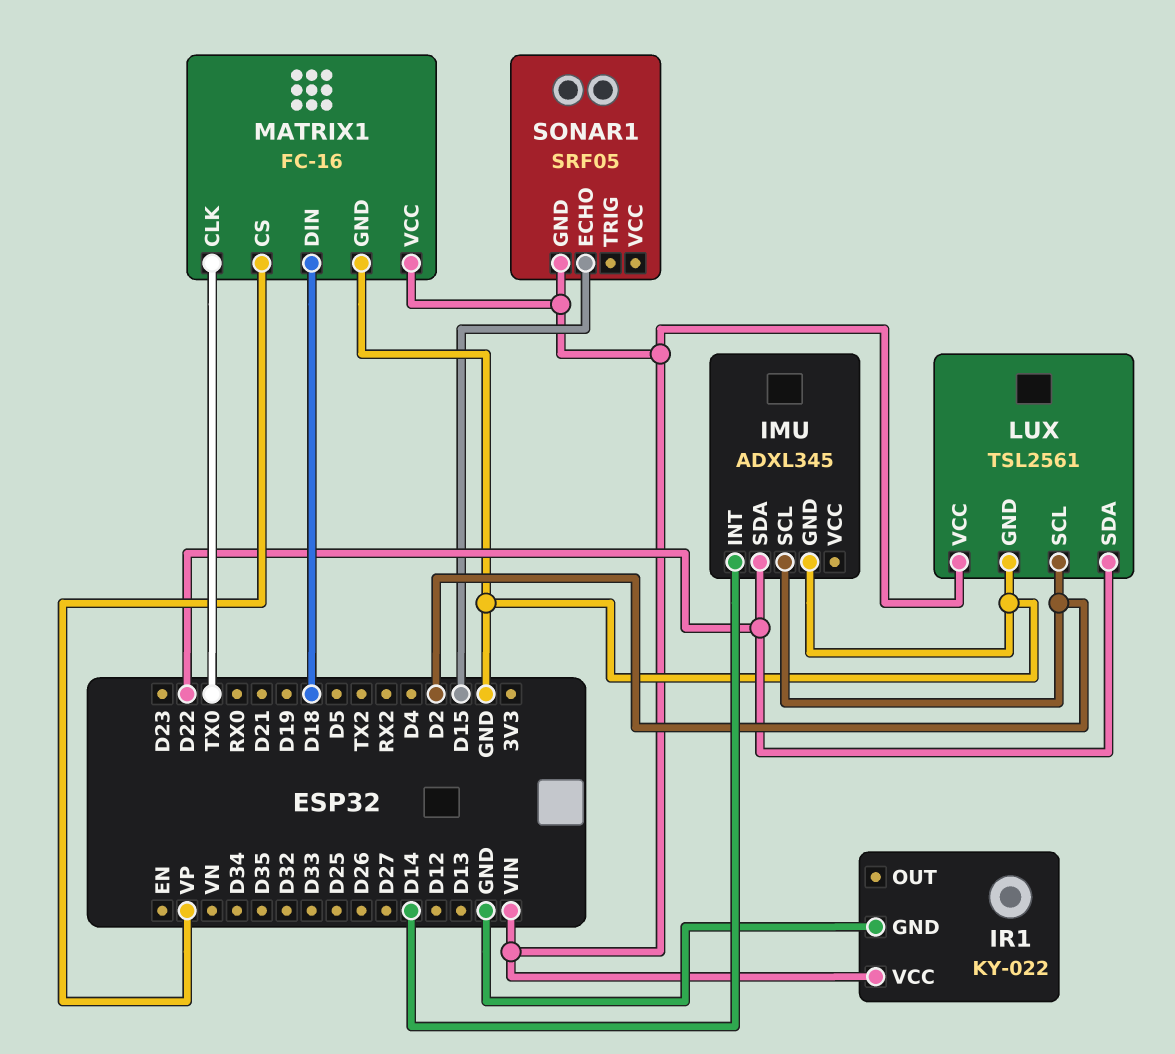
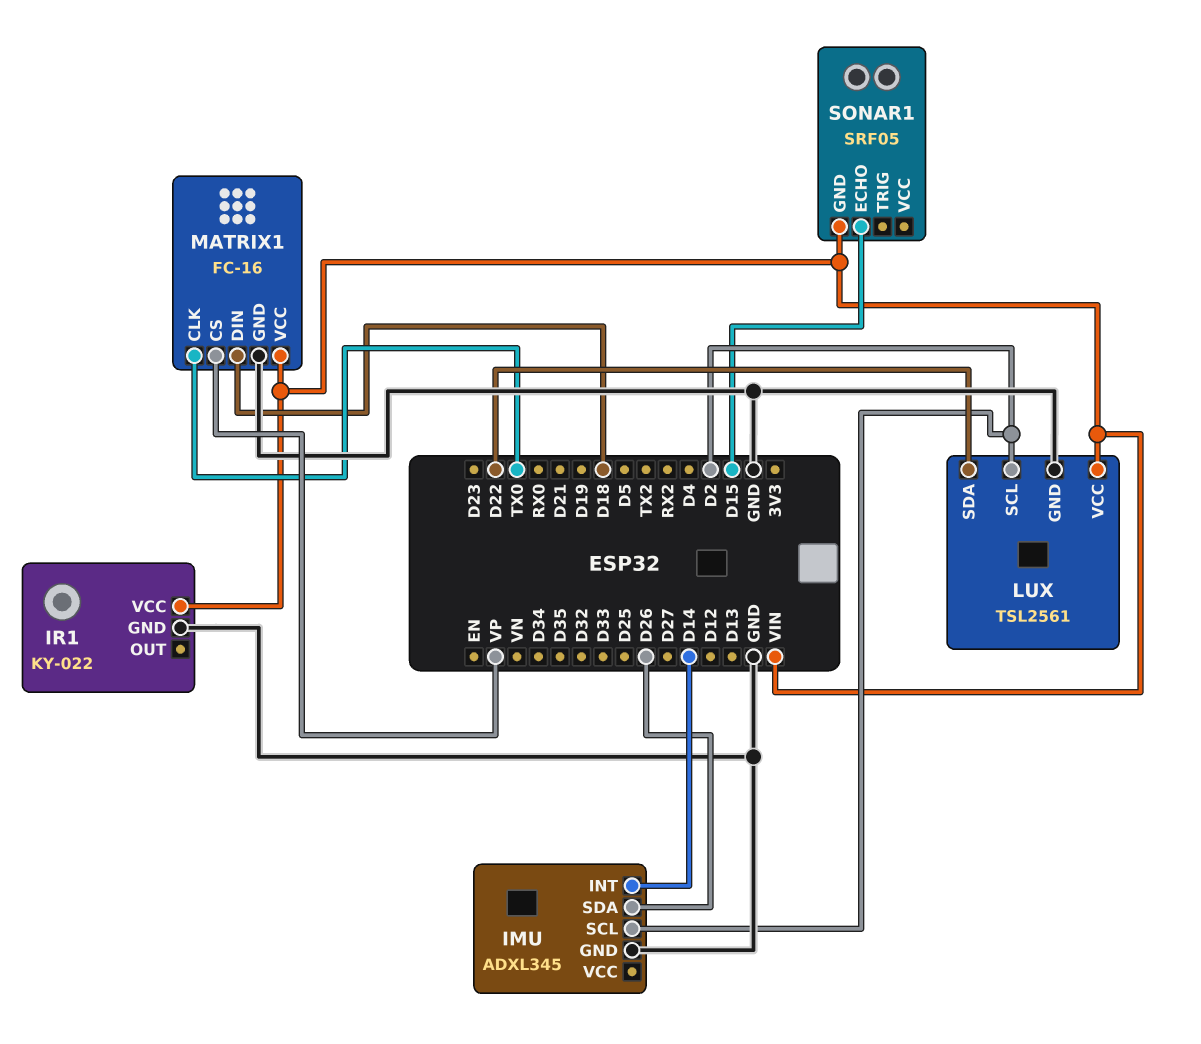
IMU pin SDA: D22 -> D26

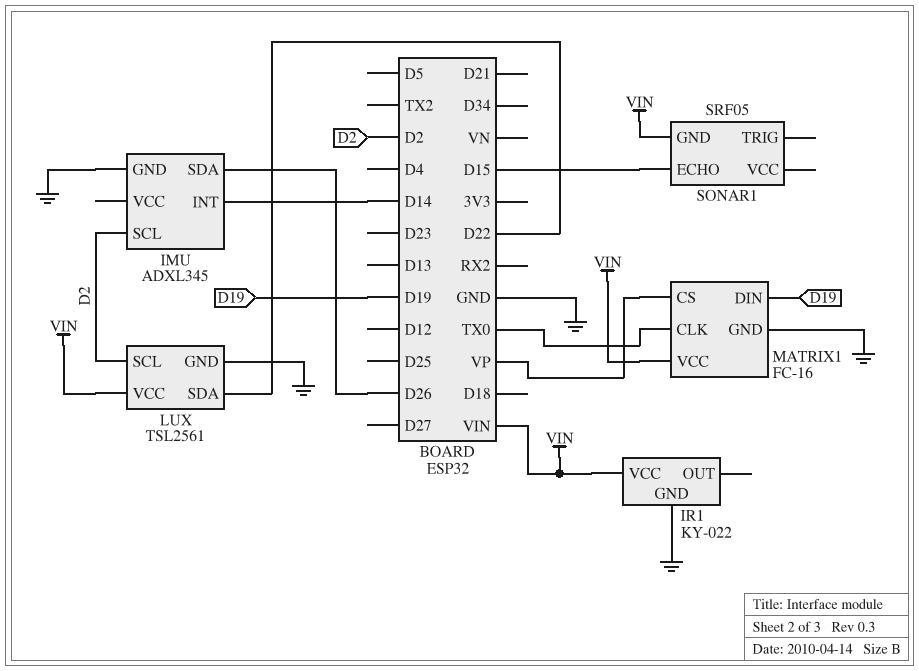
MATRIX1 pin DIN: D18 -> D19

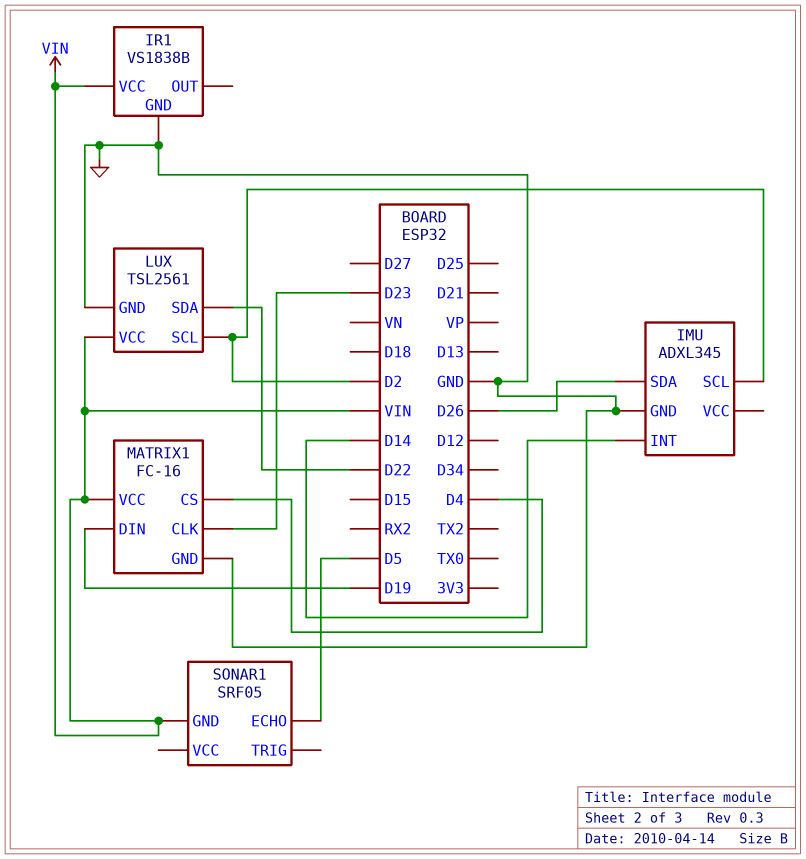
IR1: KY-022 -> VS1838B
MATRIX1 pin CLK: TX0 -> D23
MATRIX1 pin CS: VP -> D4
SONAR1 pin ECHO: D15 -> D5

